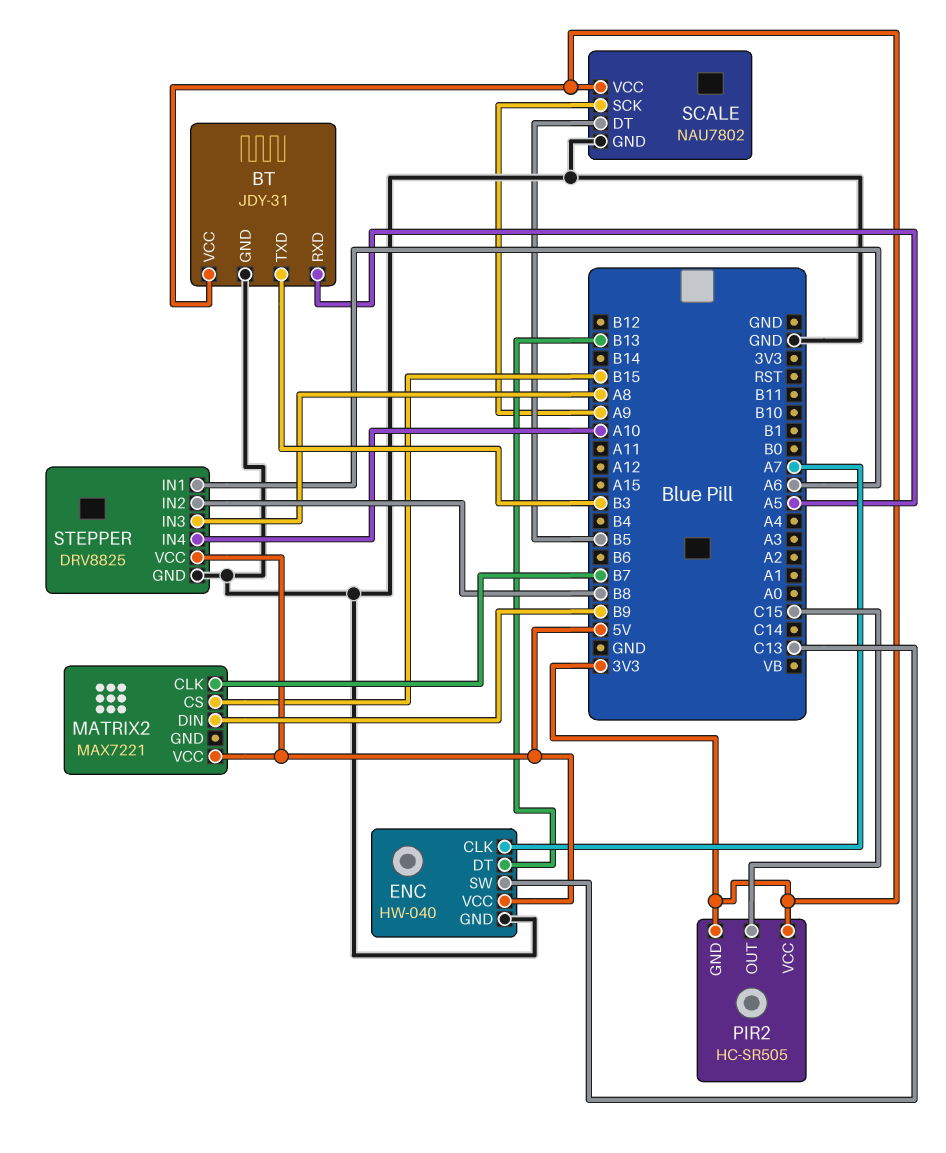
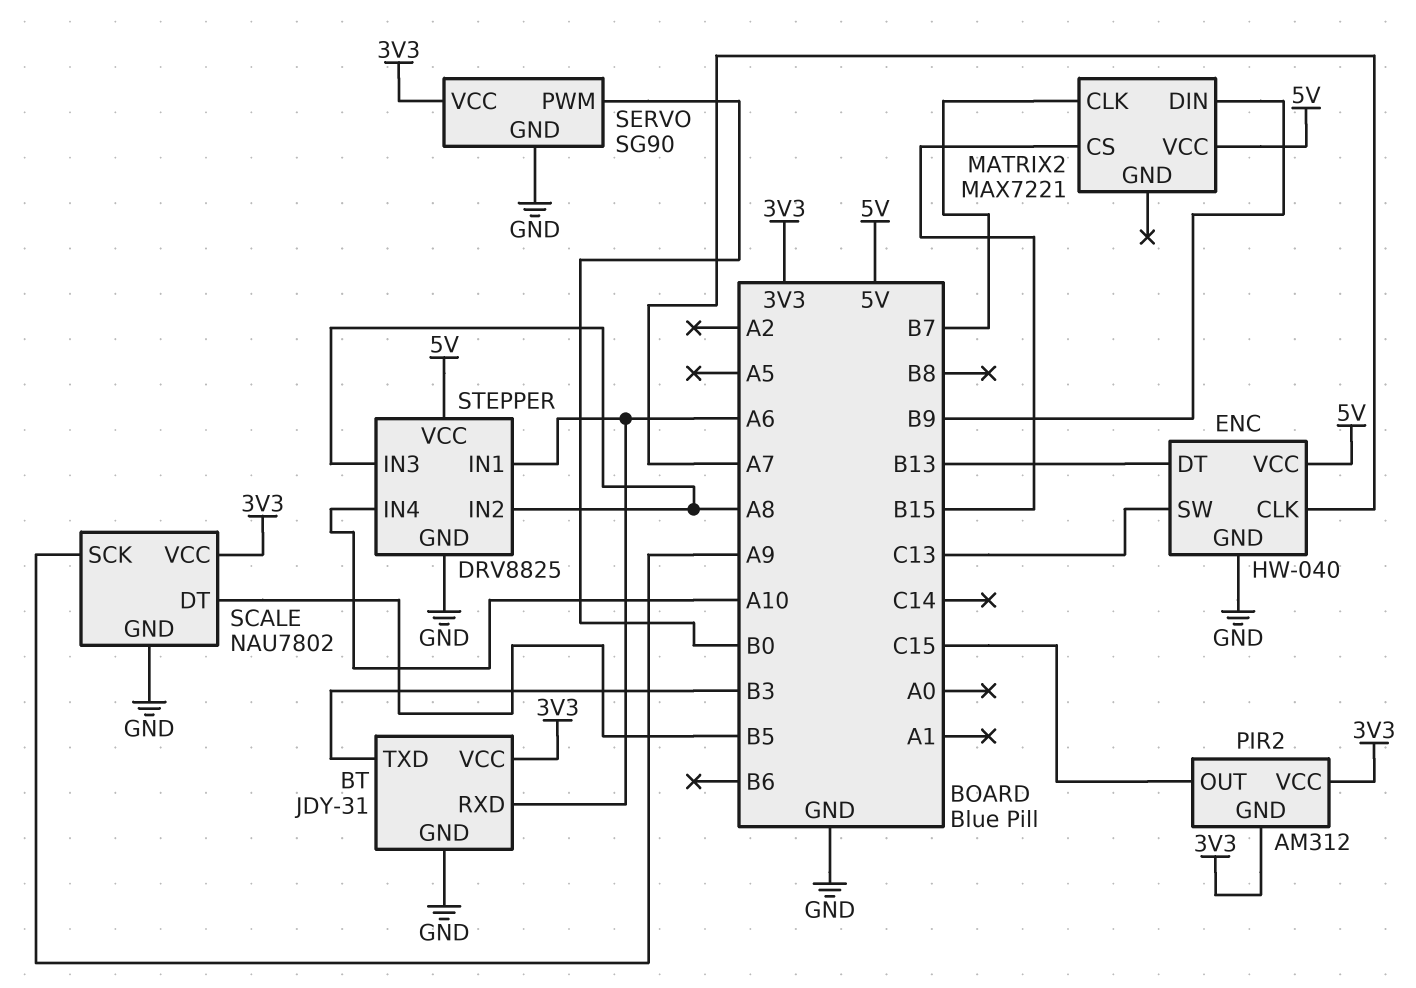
BT pin RXD: A5 -> A6
PIR2: HC-SR505 -> AM312
SERVO: none -> SG90
SERVO pin GND: none -> GND
SERVO pin PWM: none -> B0
SERVO pin VCC: none -> 3V3
STEPPER pin IN2: B8 -> A8

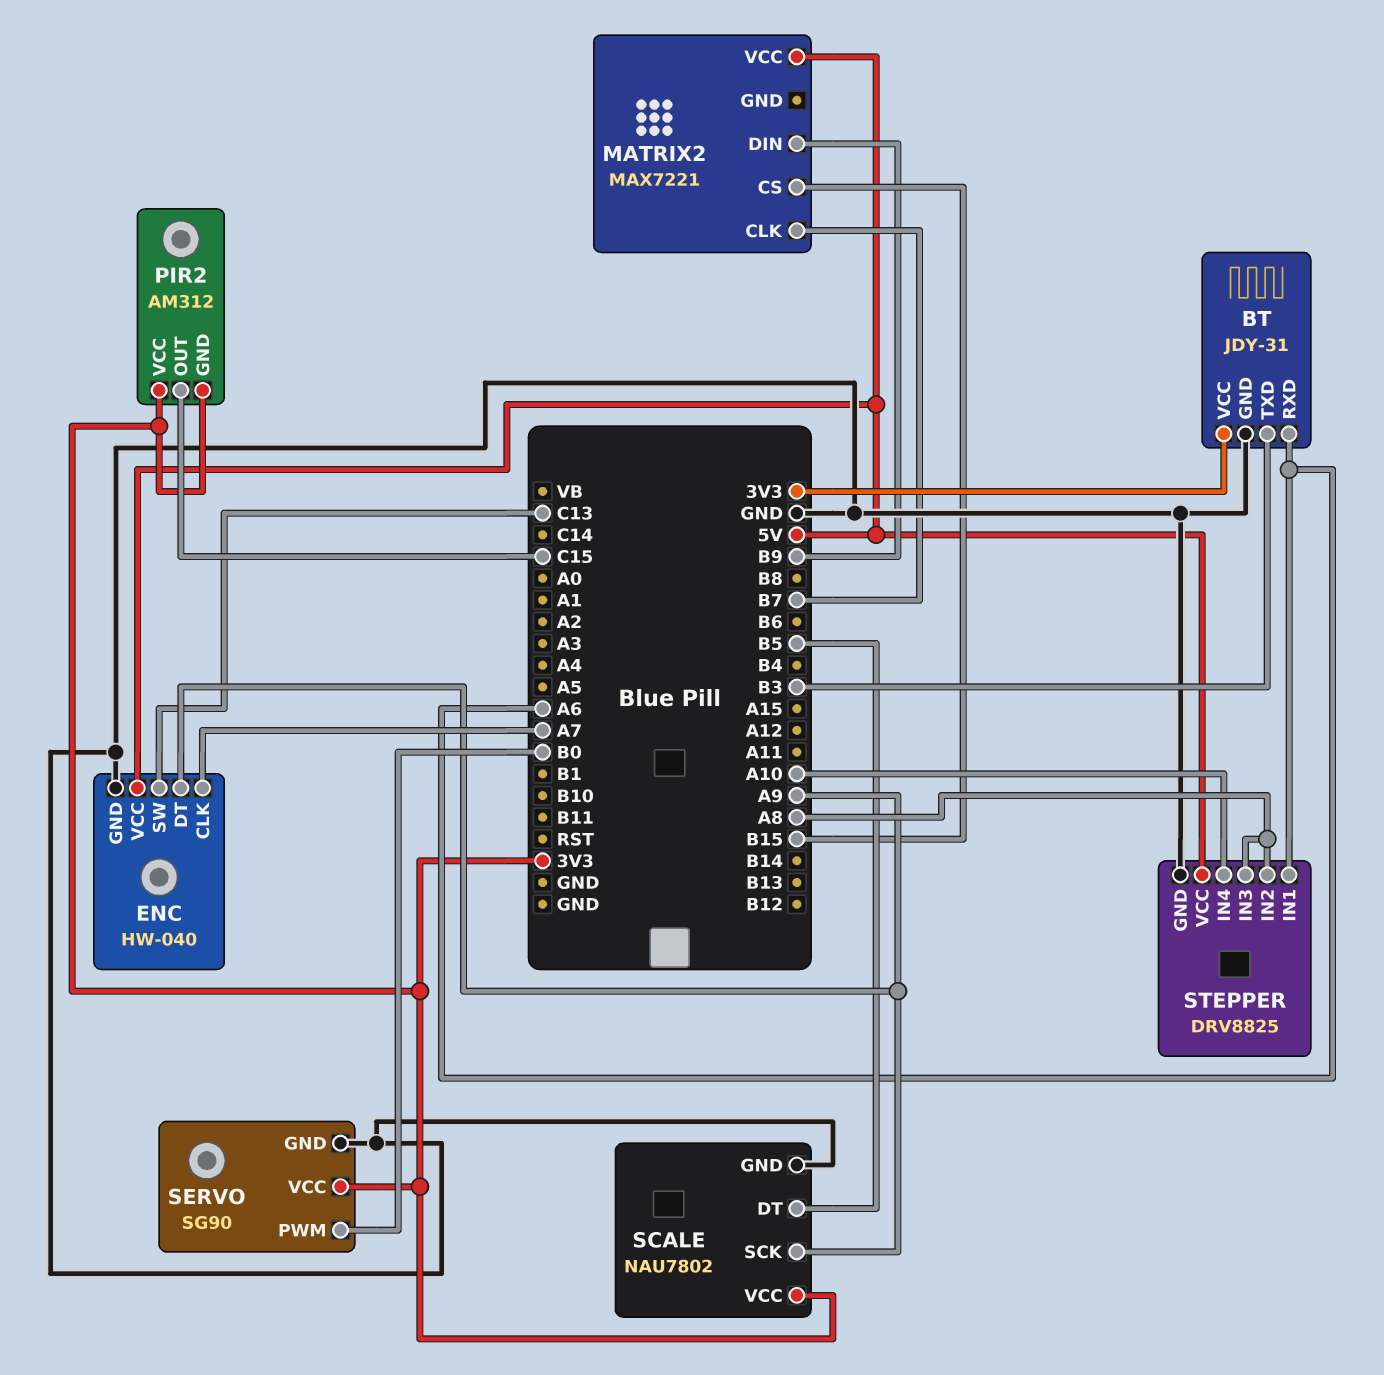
ENC pin DT: B13 -> A9

